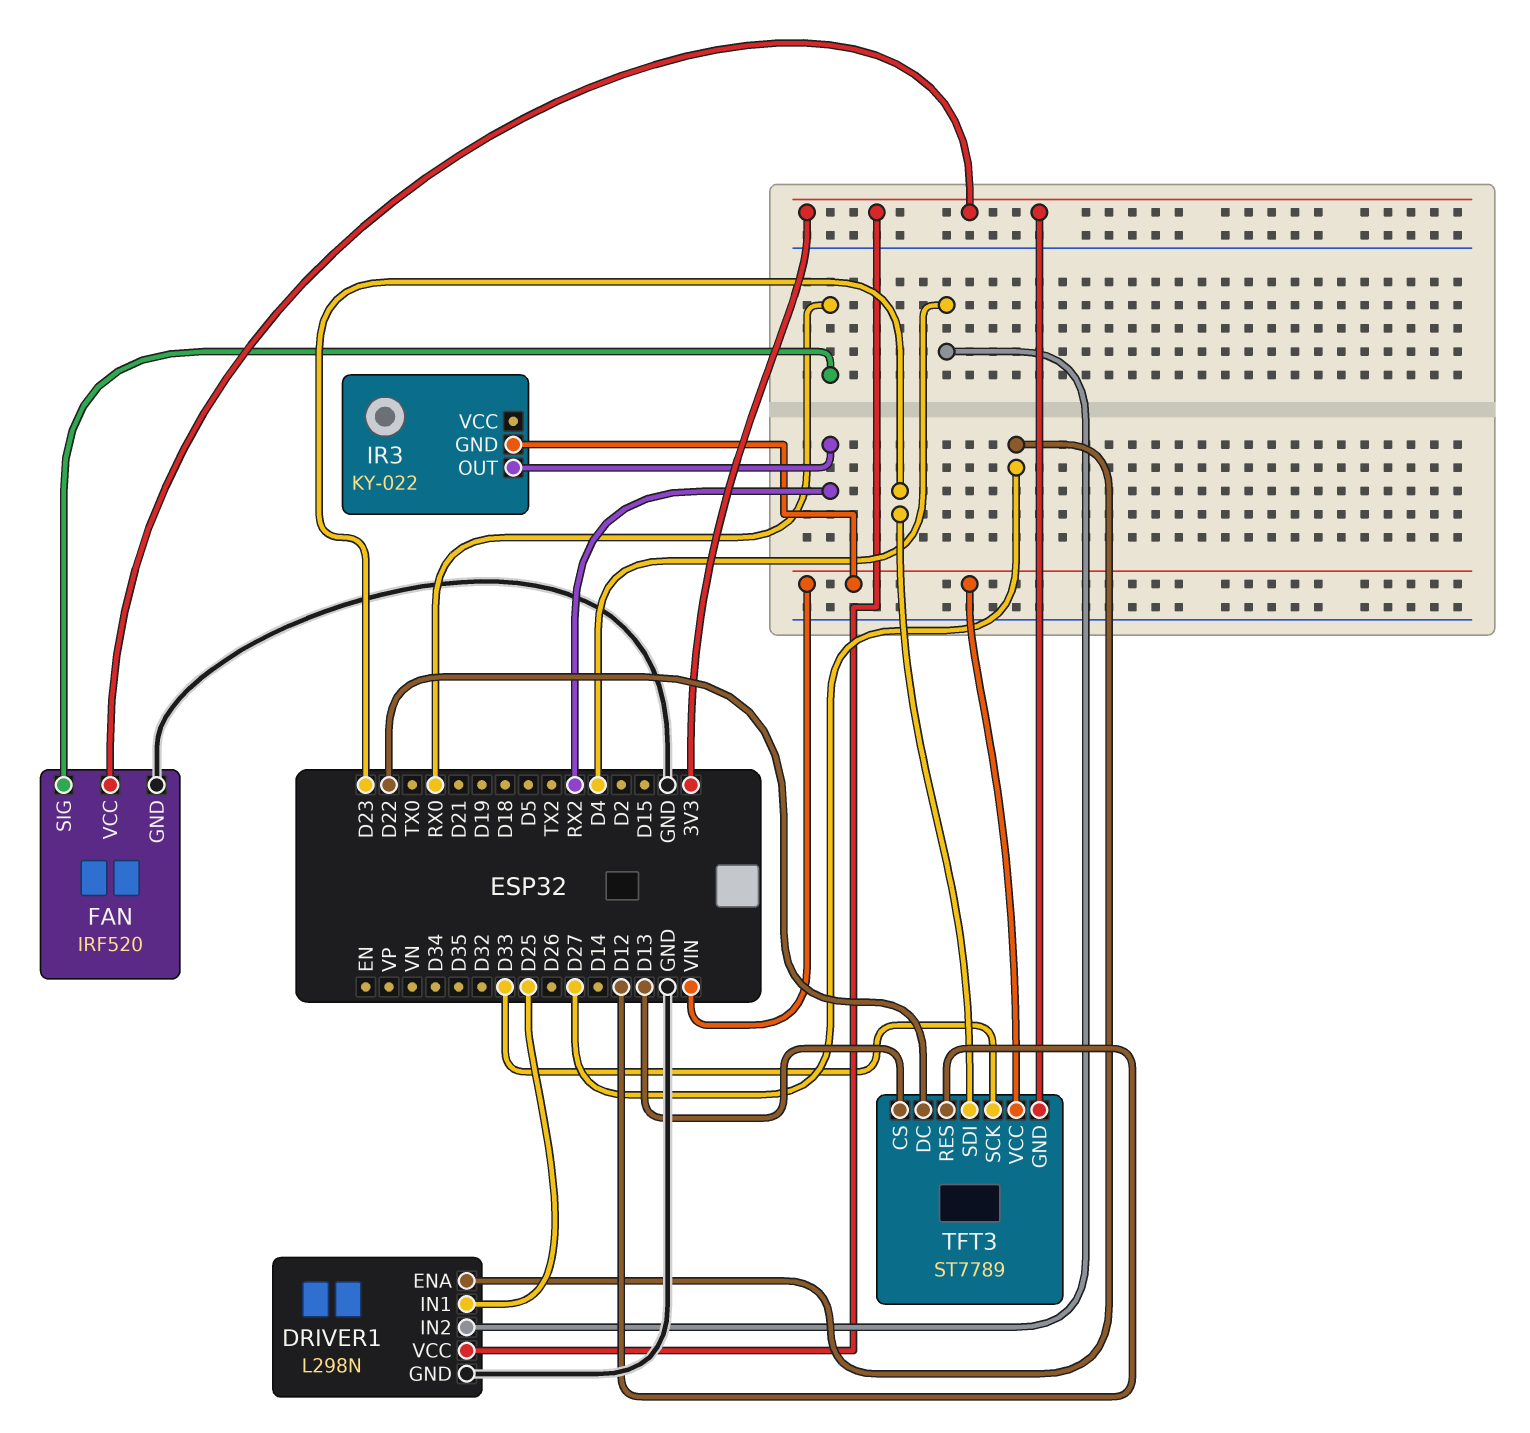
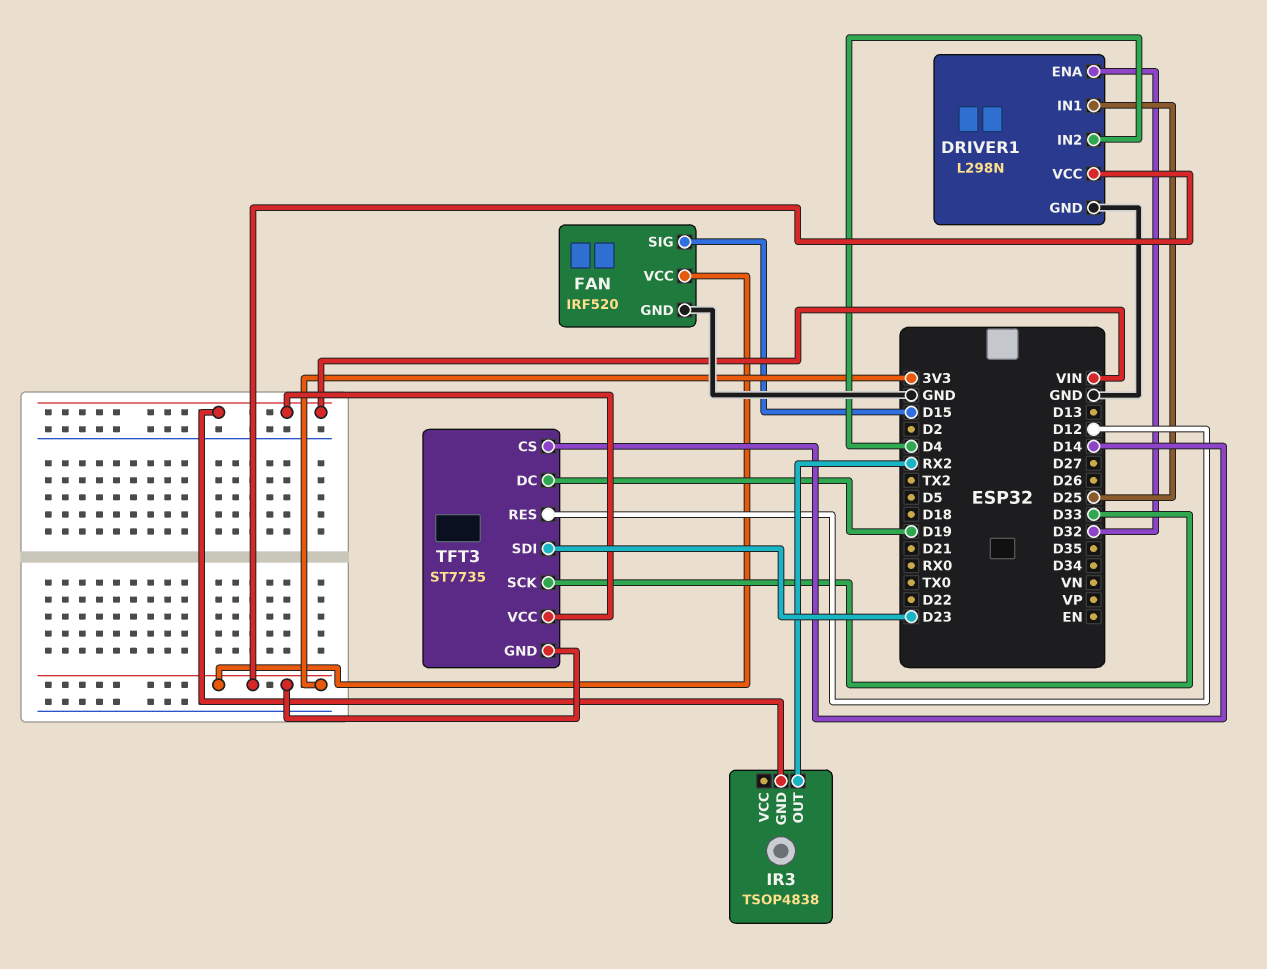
DRIVER1 pin ENA: D27 -> D32
FAN pin SIG: RX0 -> D15
IR3: KY-022 -> TSOP4838
TFT3: ST7789 -> ST7735
TFT3 pin CS: D13 -> D14
TFT3 pin DC: D22 -> D19

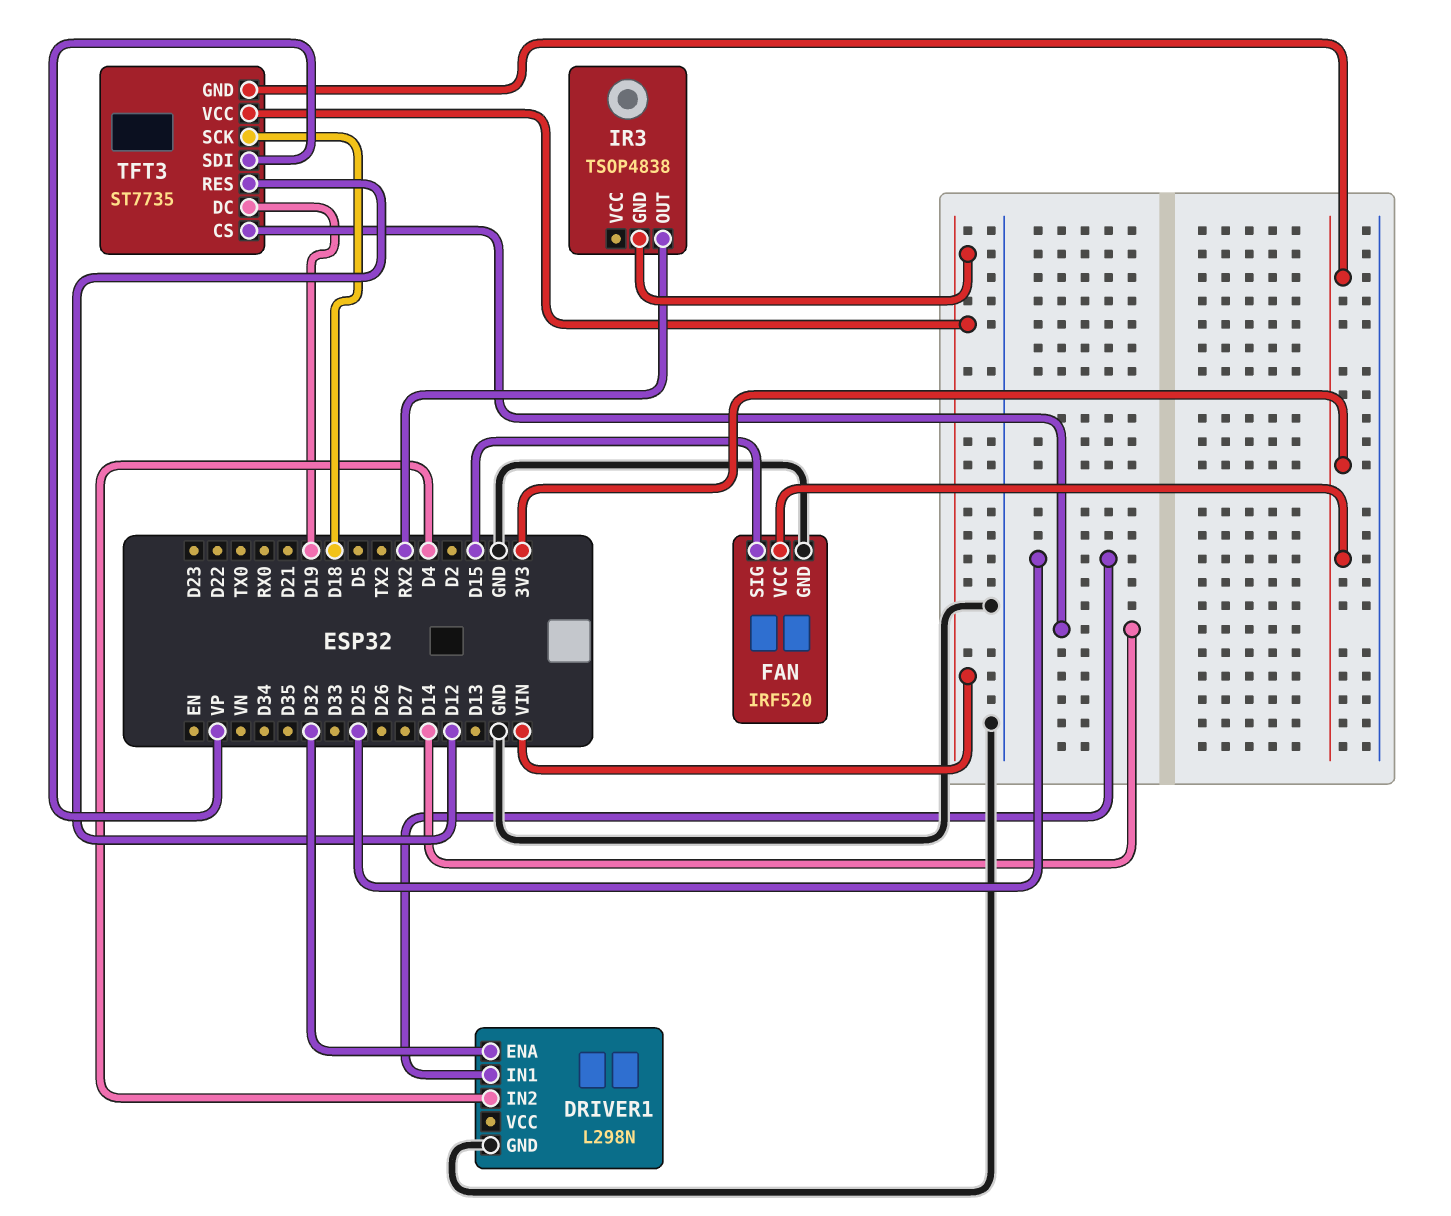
DRIVER1 pin VCC: 3V3 -> none
TFT3 pin SCK: D33 -> D18
TFT3 pin SDI: D23 -> VP

